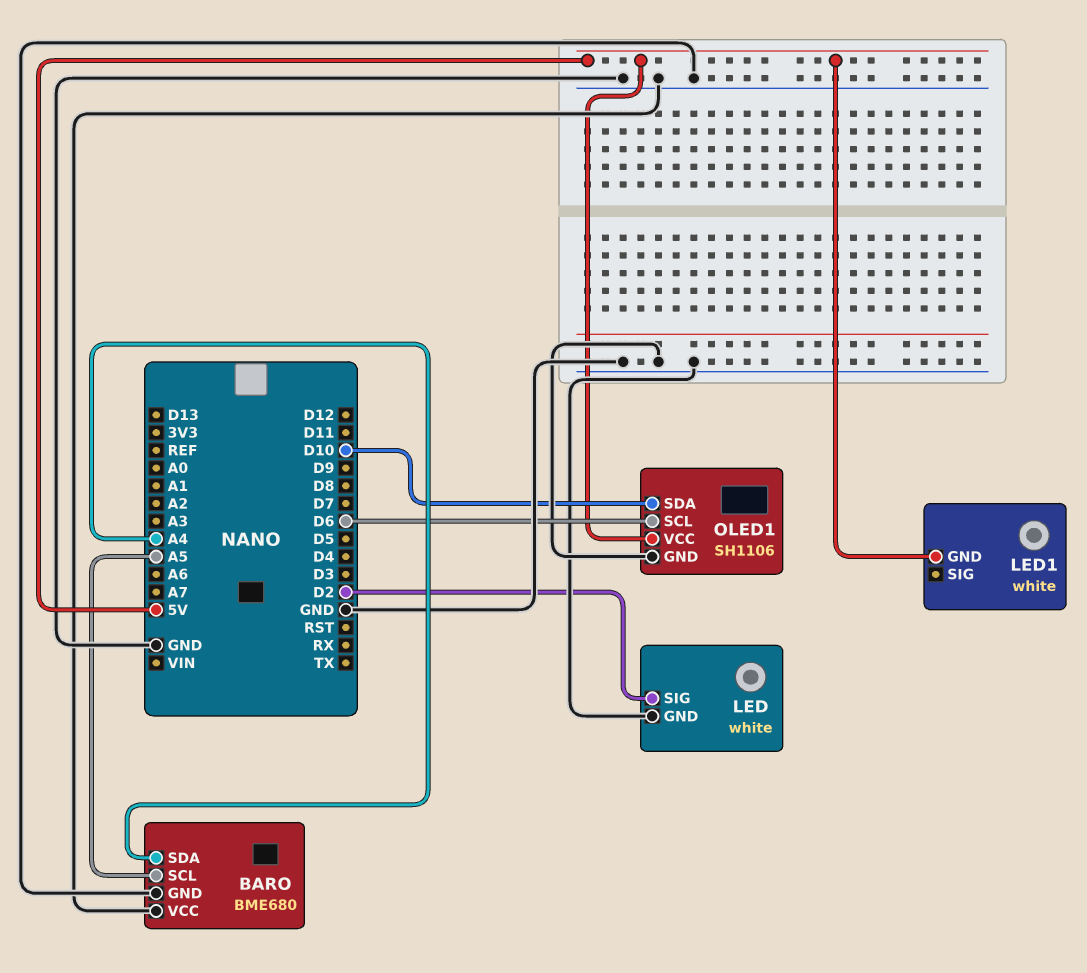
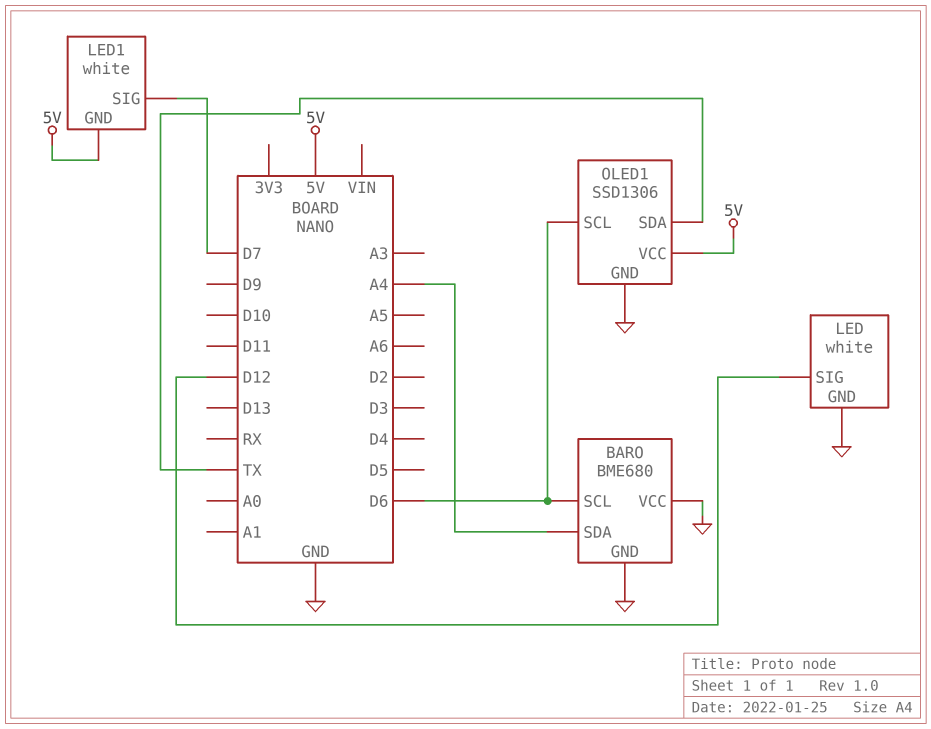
BARO pin SCL: A5 -> D6
LED pin SIG: D2 -> D12
LED1 pin SIG: none -> D7
OLED1: SH1106 -> SSD1306
OLED1 pin SDA: D10 -> TX

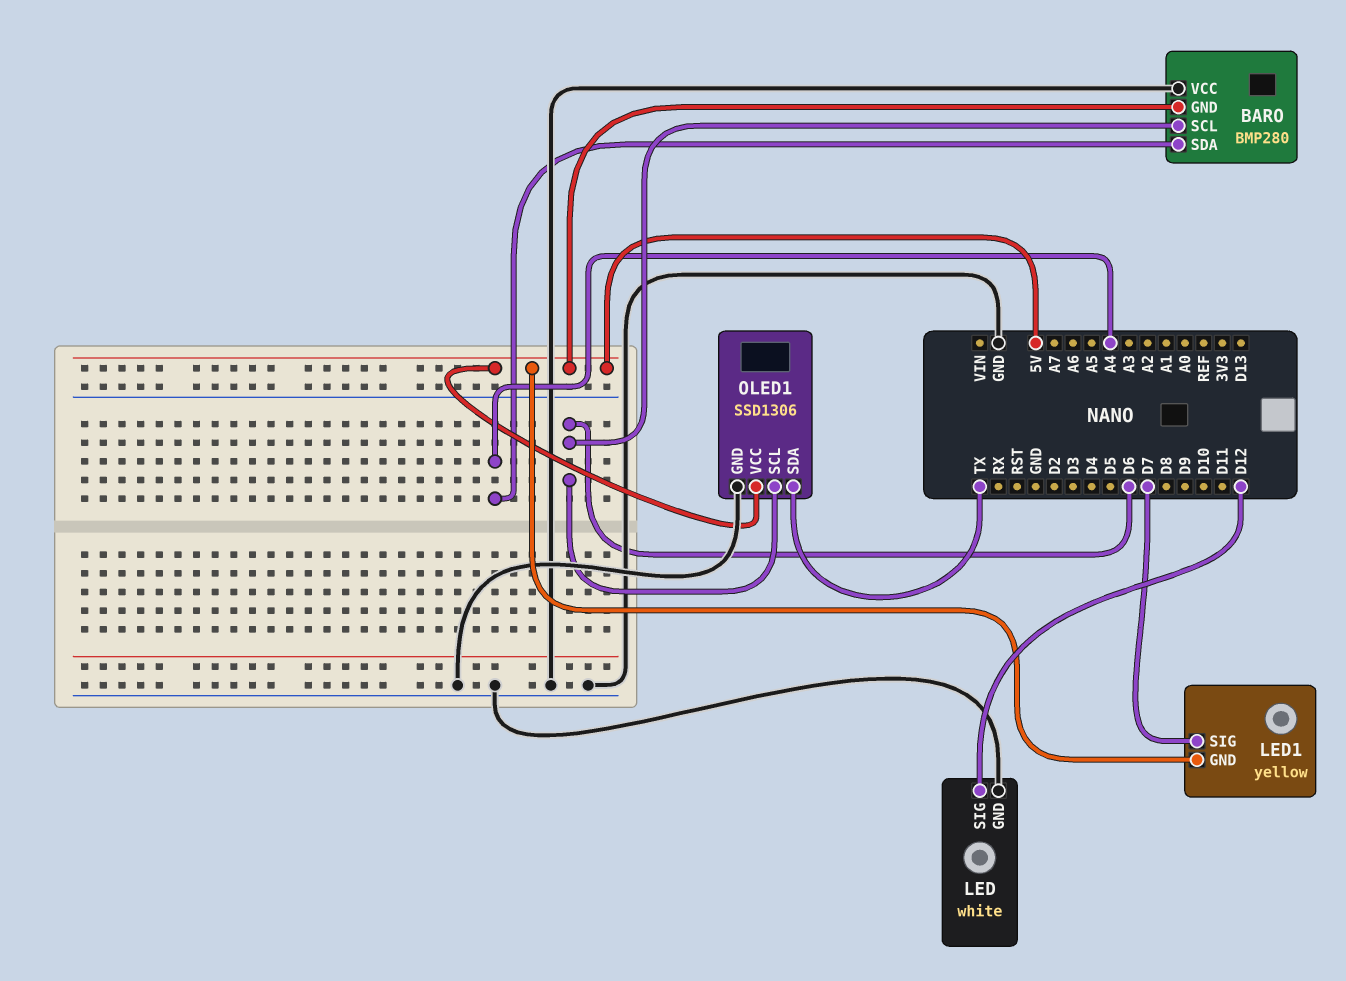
BARO: BME680 -> BMP280
BARO pin GND: GND -> 5V
LED1: white -> yellow

